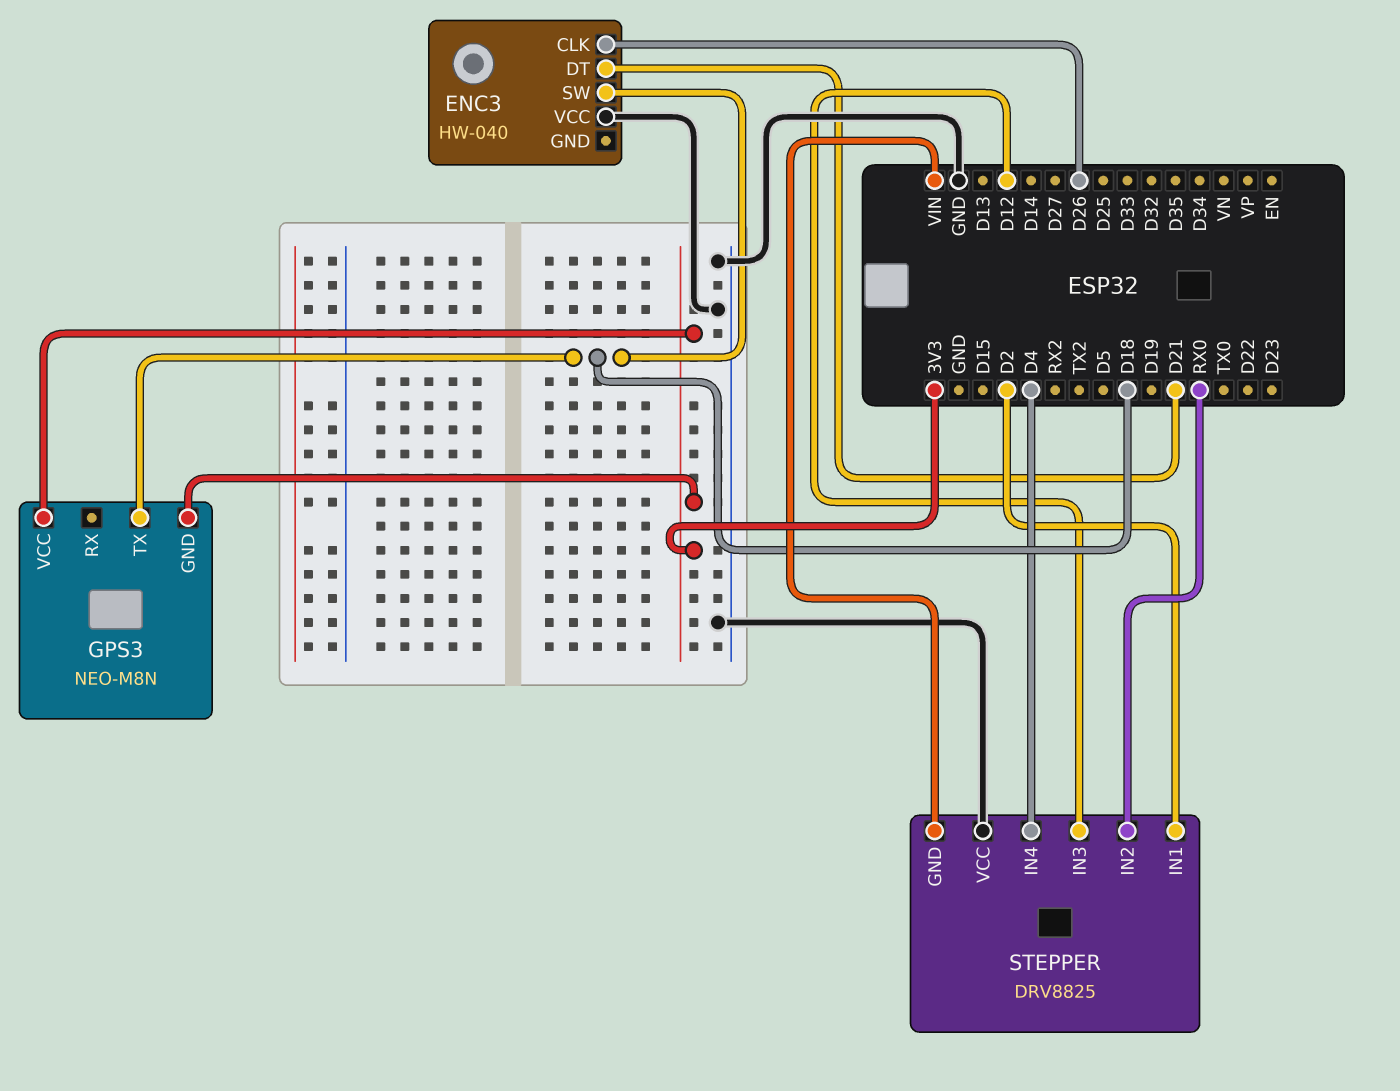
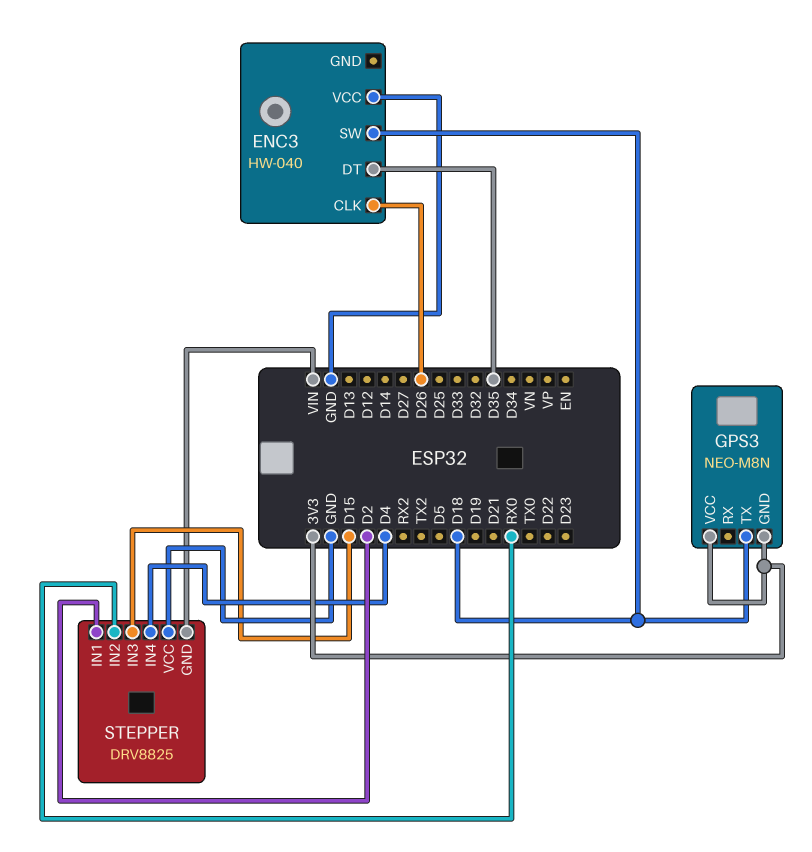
ENC3 pin DT: D21 -> D35
STEPPER pin IN3: D12 -> D15

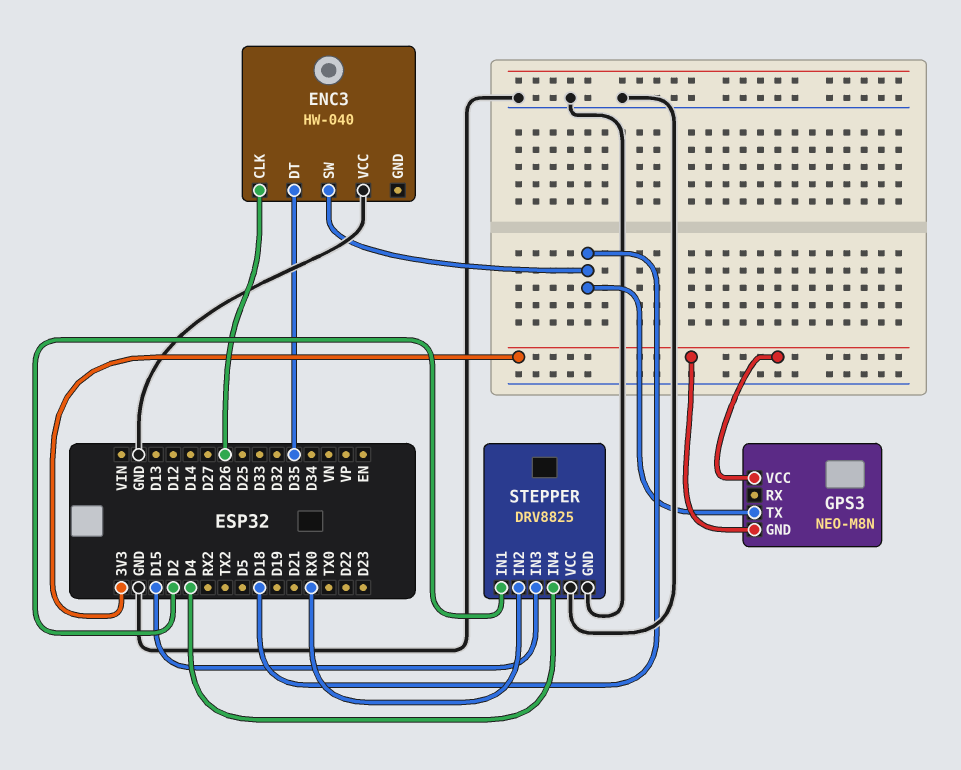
STEPPER pin GND: VIN -> GND

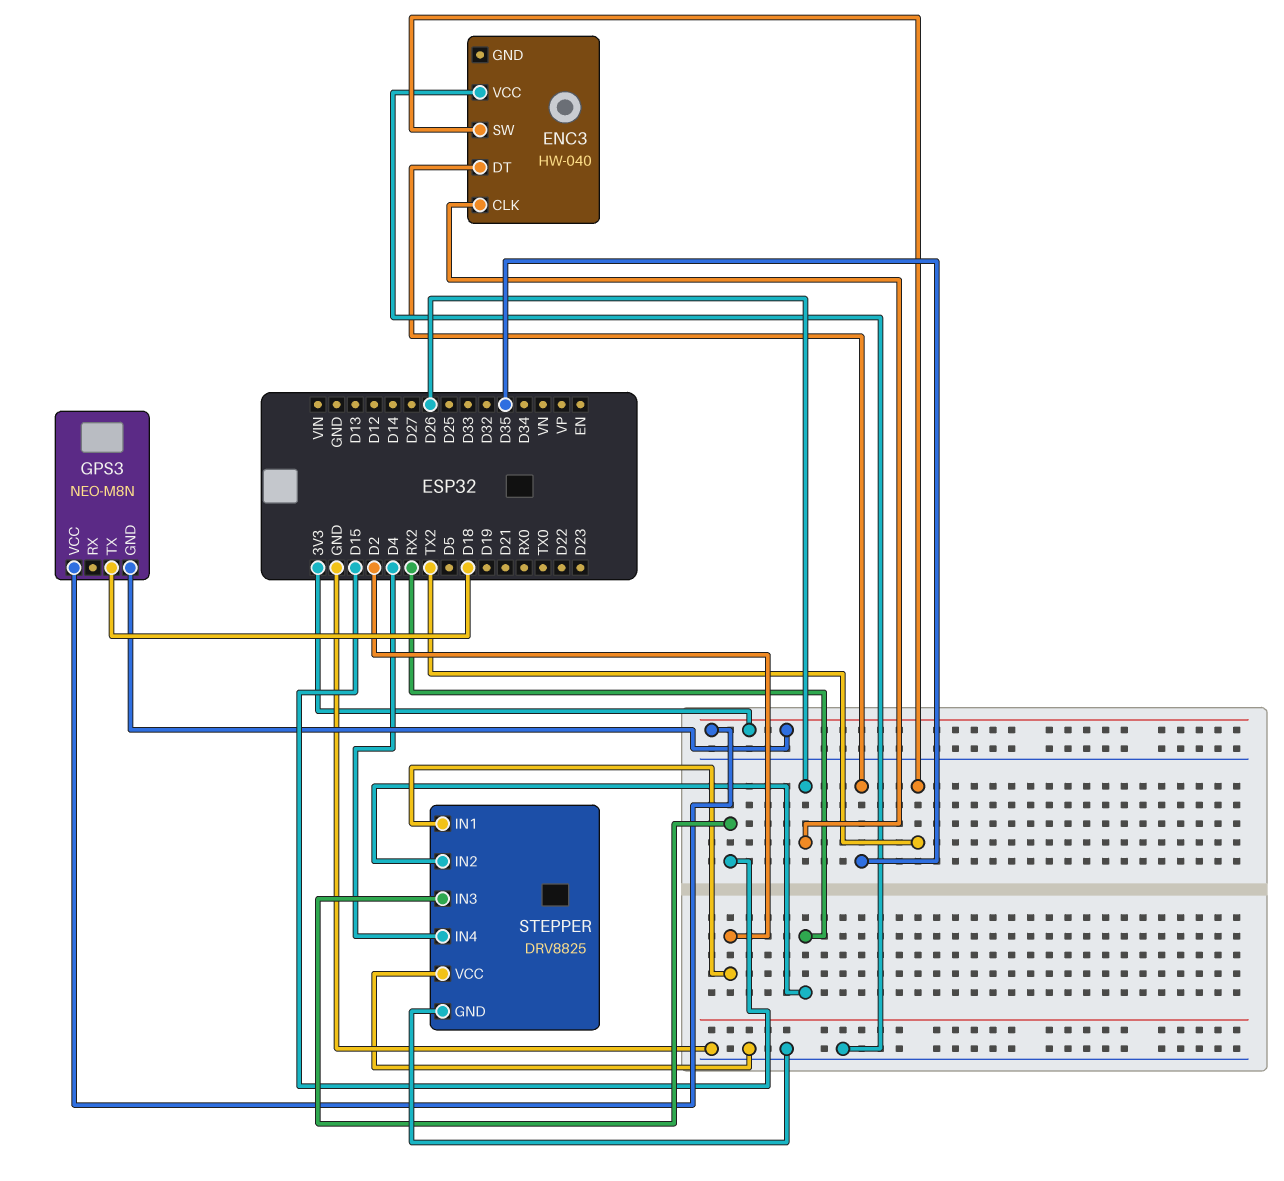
ENC3 pin SW: D18 -> TX2
STEPPER pin IN2: RX0 -> RX2

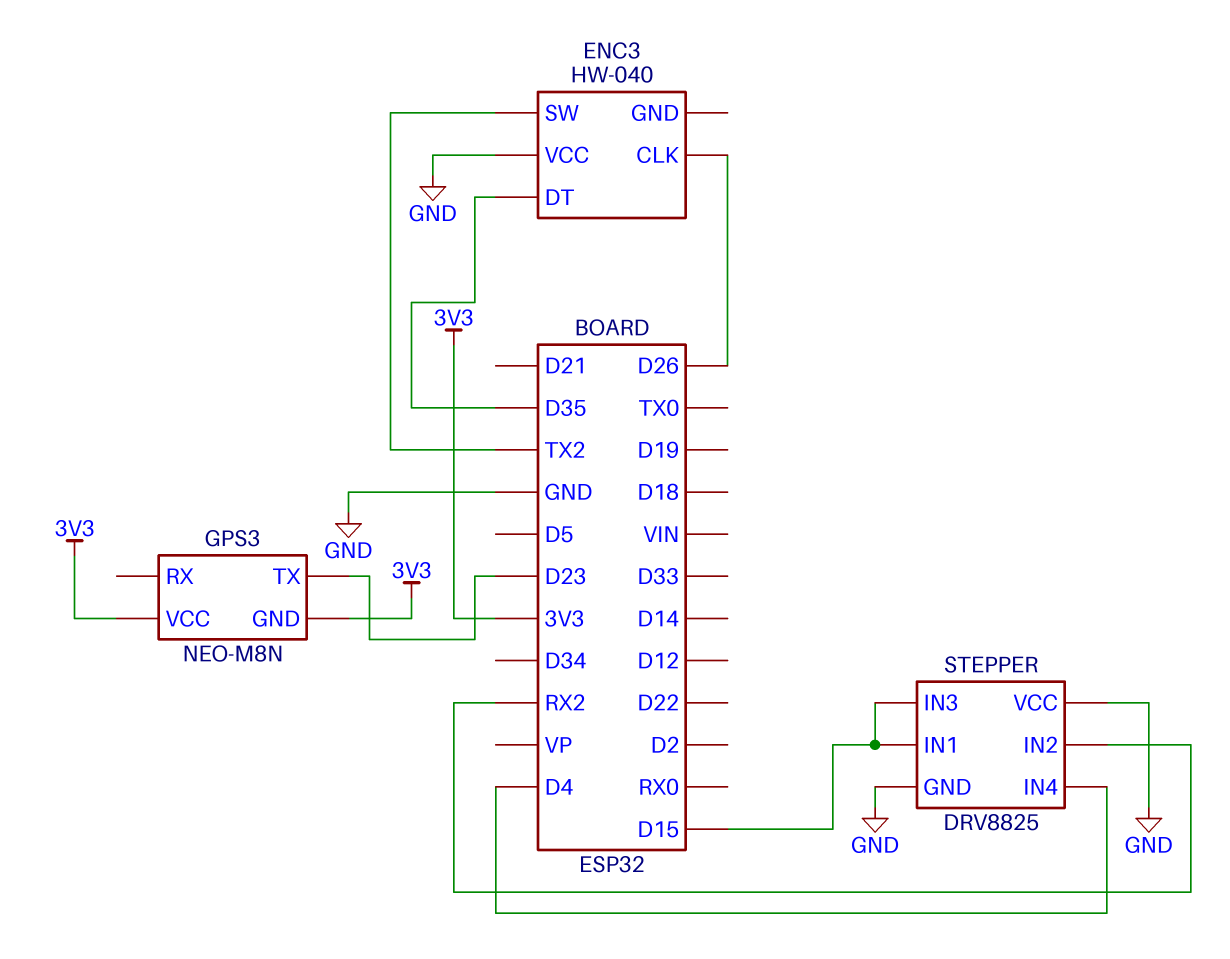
GPS3 pin TX: D18 -> D23
STEPPER pin IN1: D2 -> D15

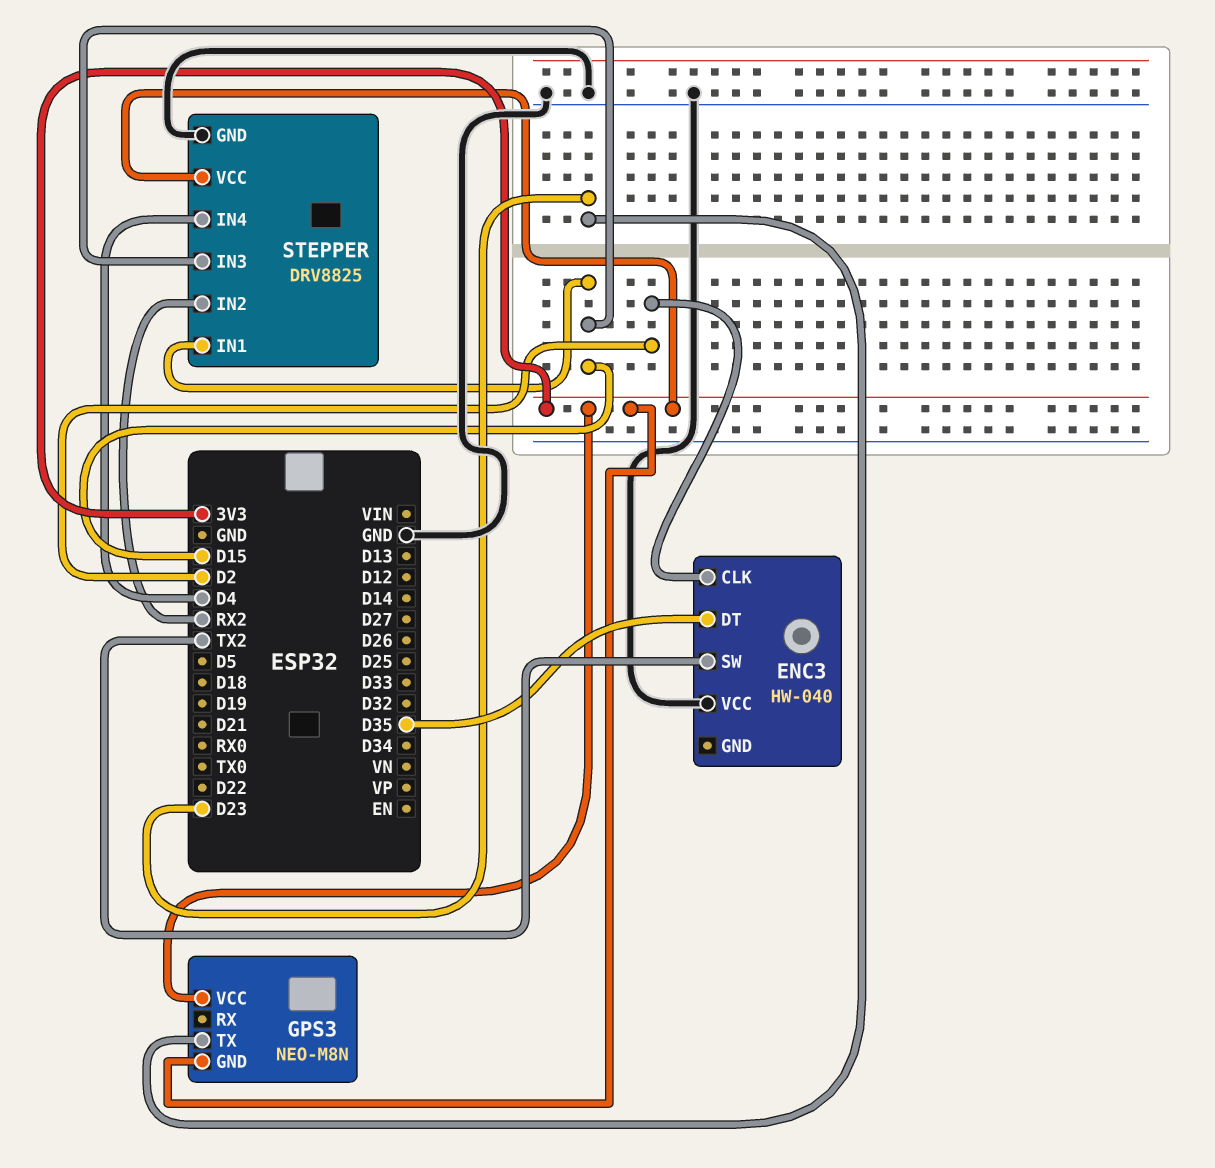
ENC3 pin CLK: D26 -> D2
STEPPER pin VCC: GND -> 3V3

